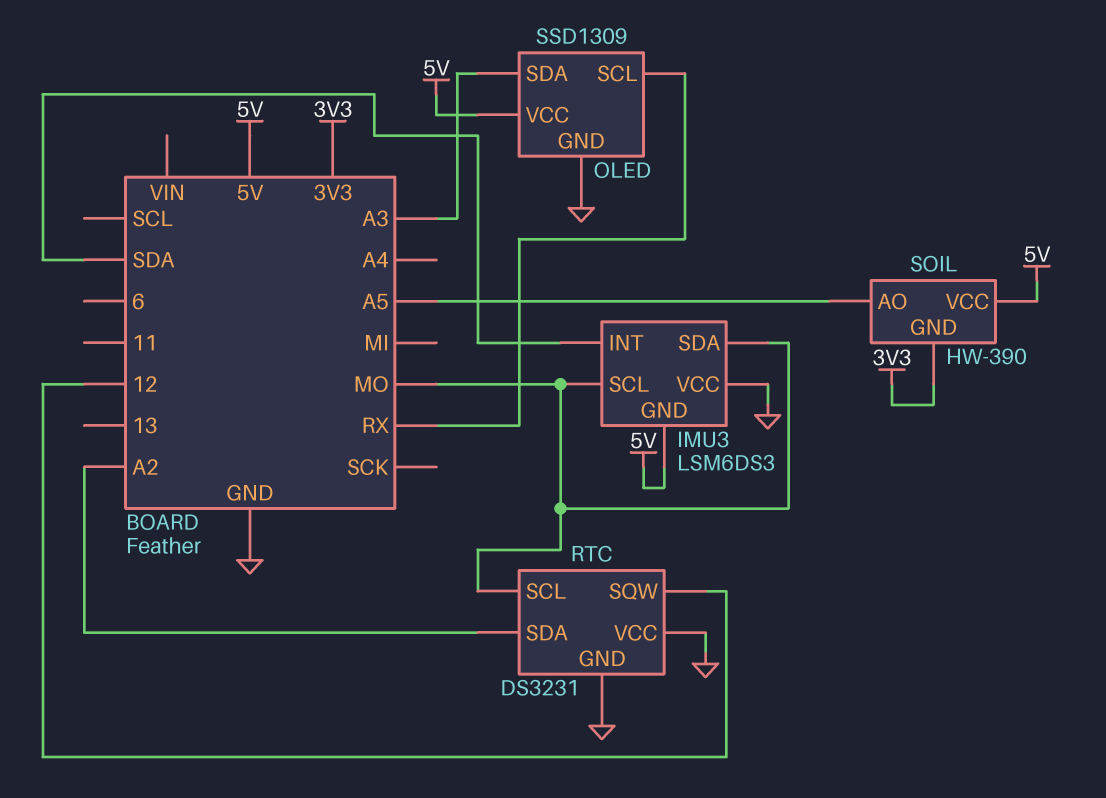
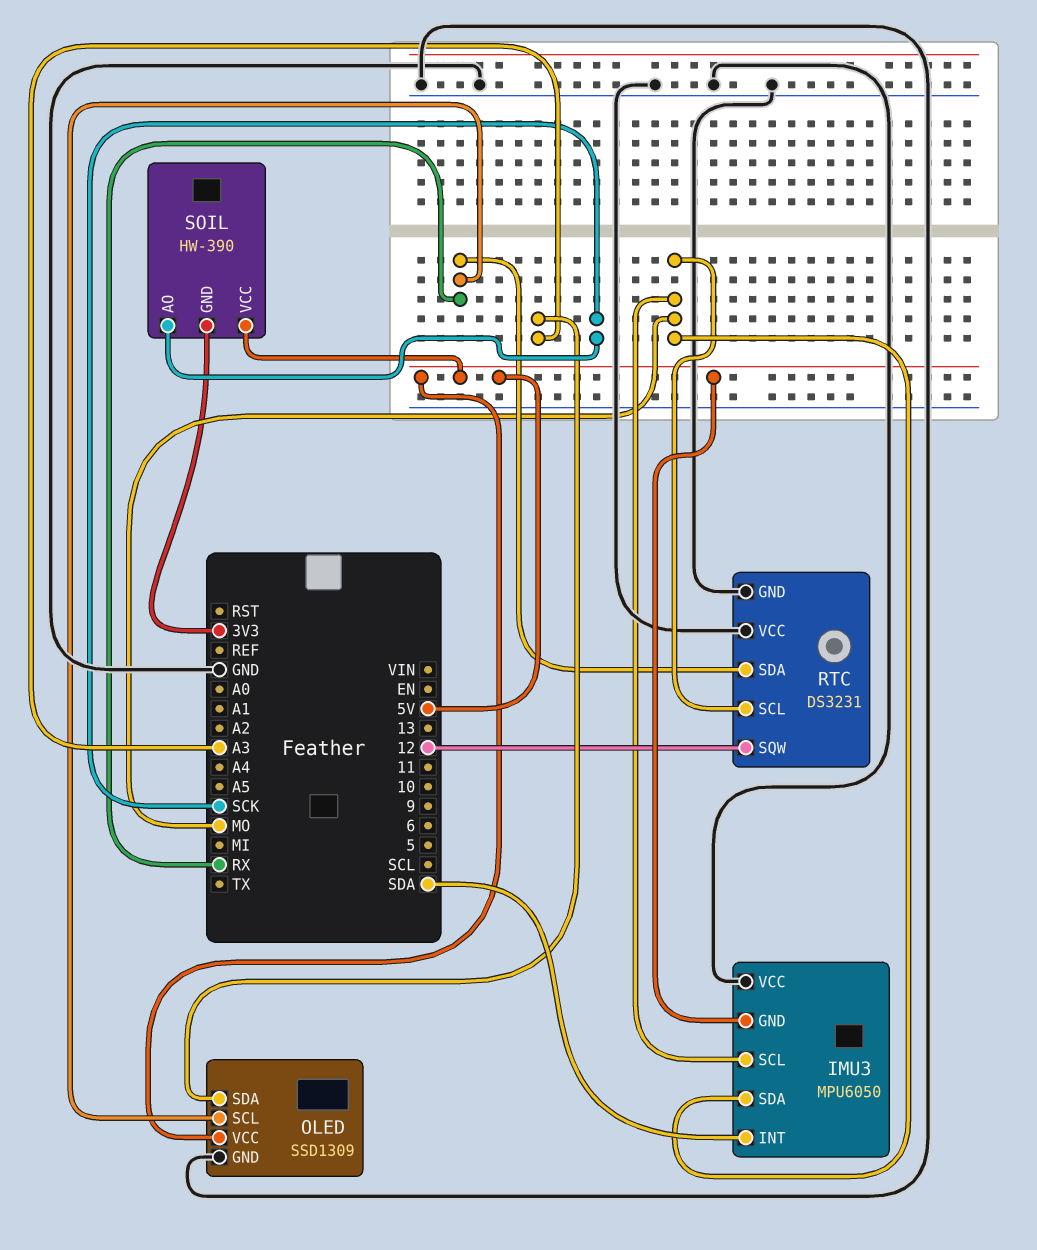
IMU3: LSM6DS3 -> MPU6050
RTC pin SDA: A2 -> RX
SOIL pin AO: A5 -> SCK

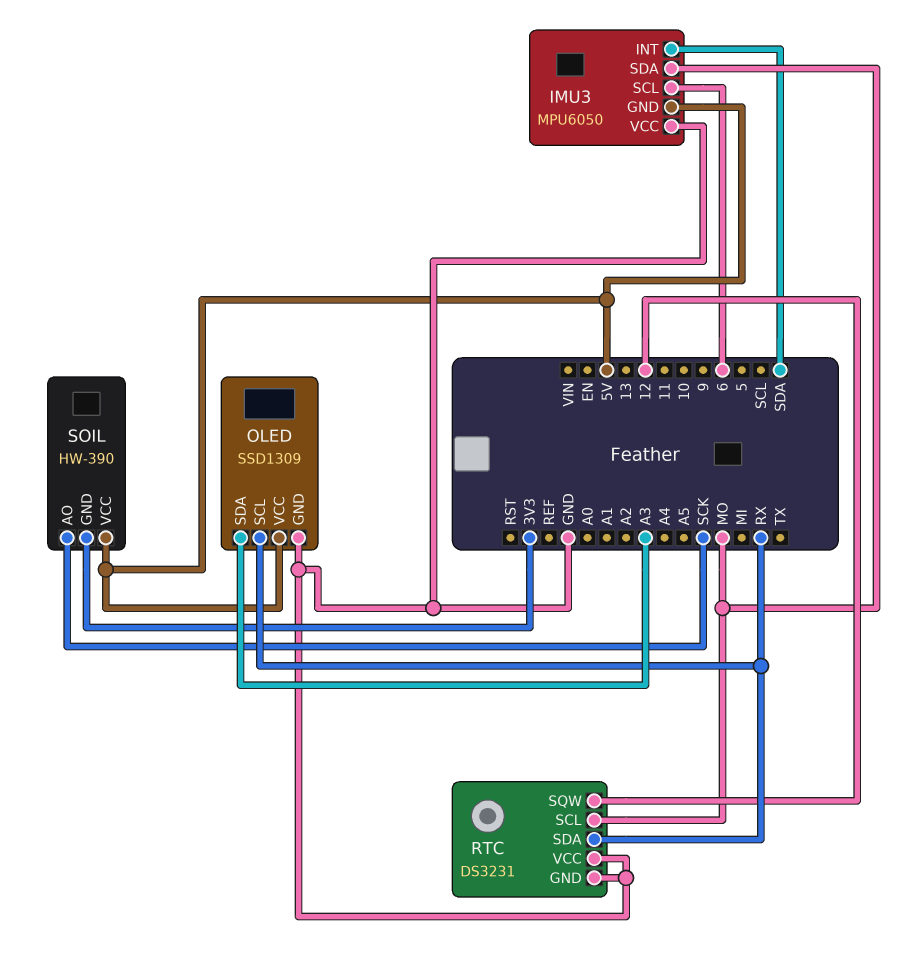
IMU3 pin SCL: MO -> 6

